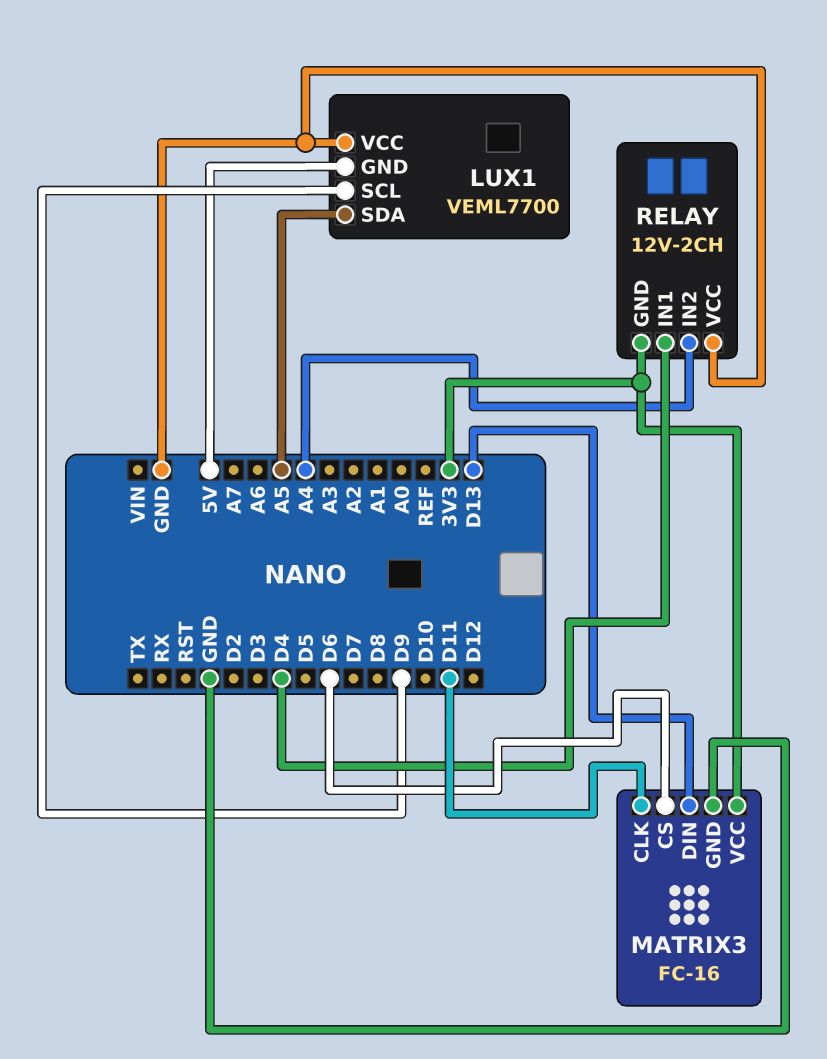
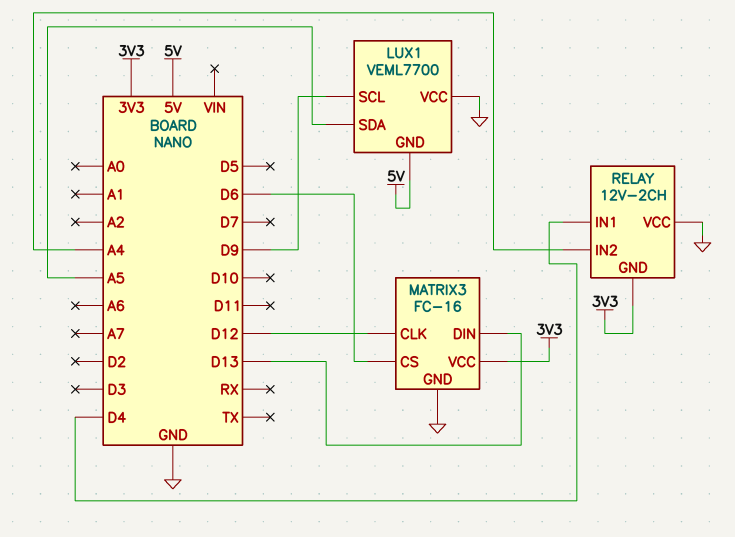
MATRIX3 pin CLK: D11 -> D12

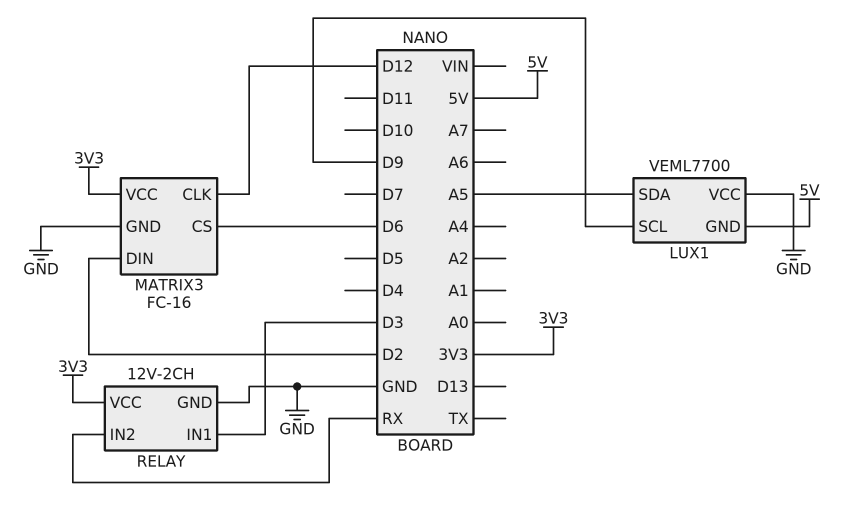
MATRIX3 pin DIN: D13 -> D2
RELAY pin GND: 3V3 -> GND
RELAY pin IN1: D4 -> D3
RELAY pin IN2: A4 -> RX
RELAY pin VCC: GND -> 3V3

